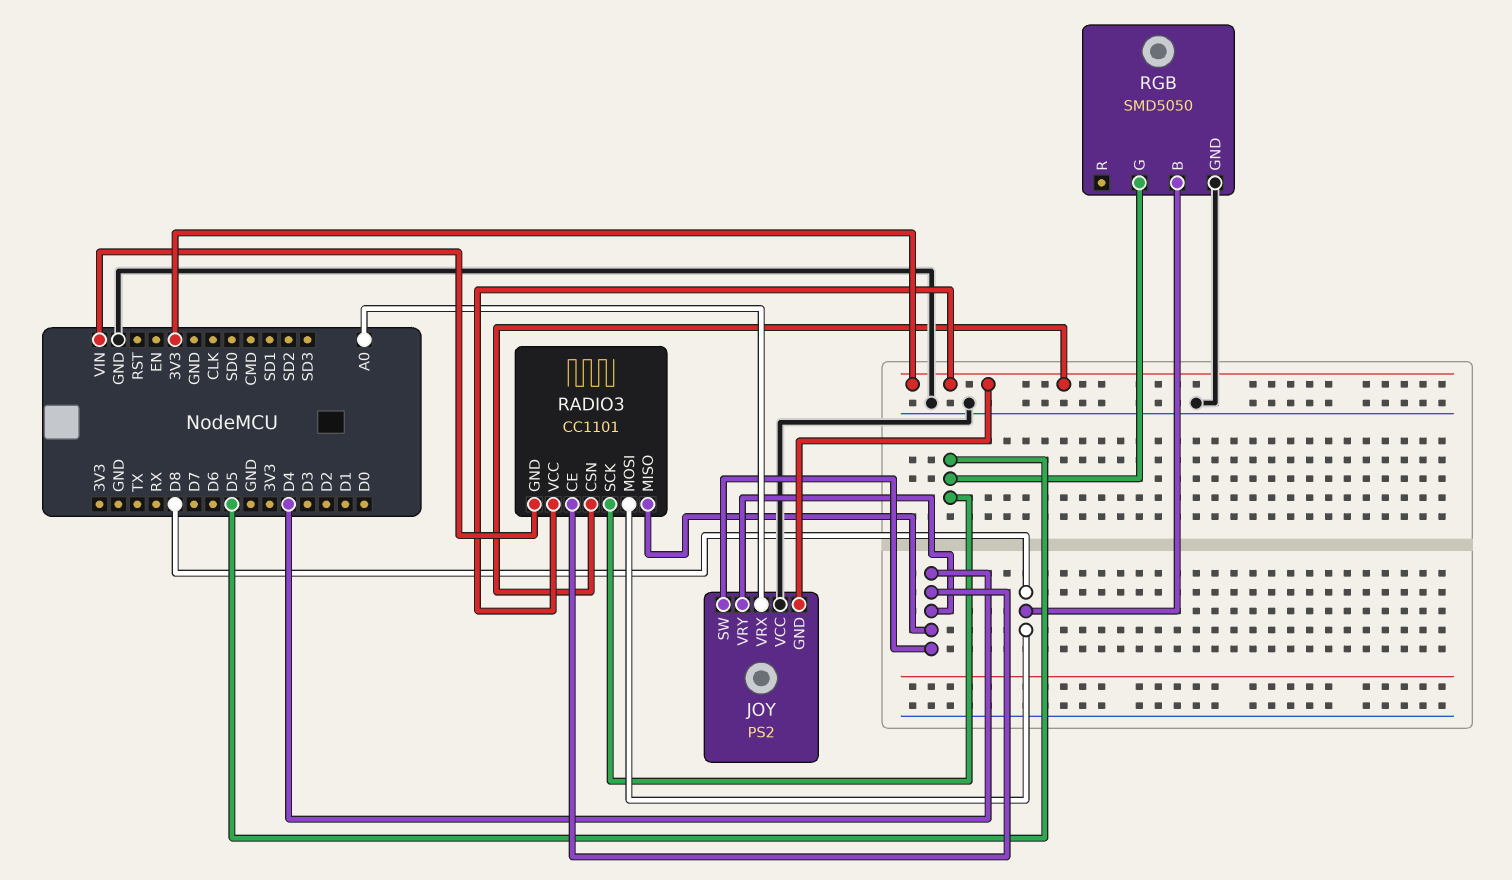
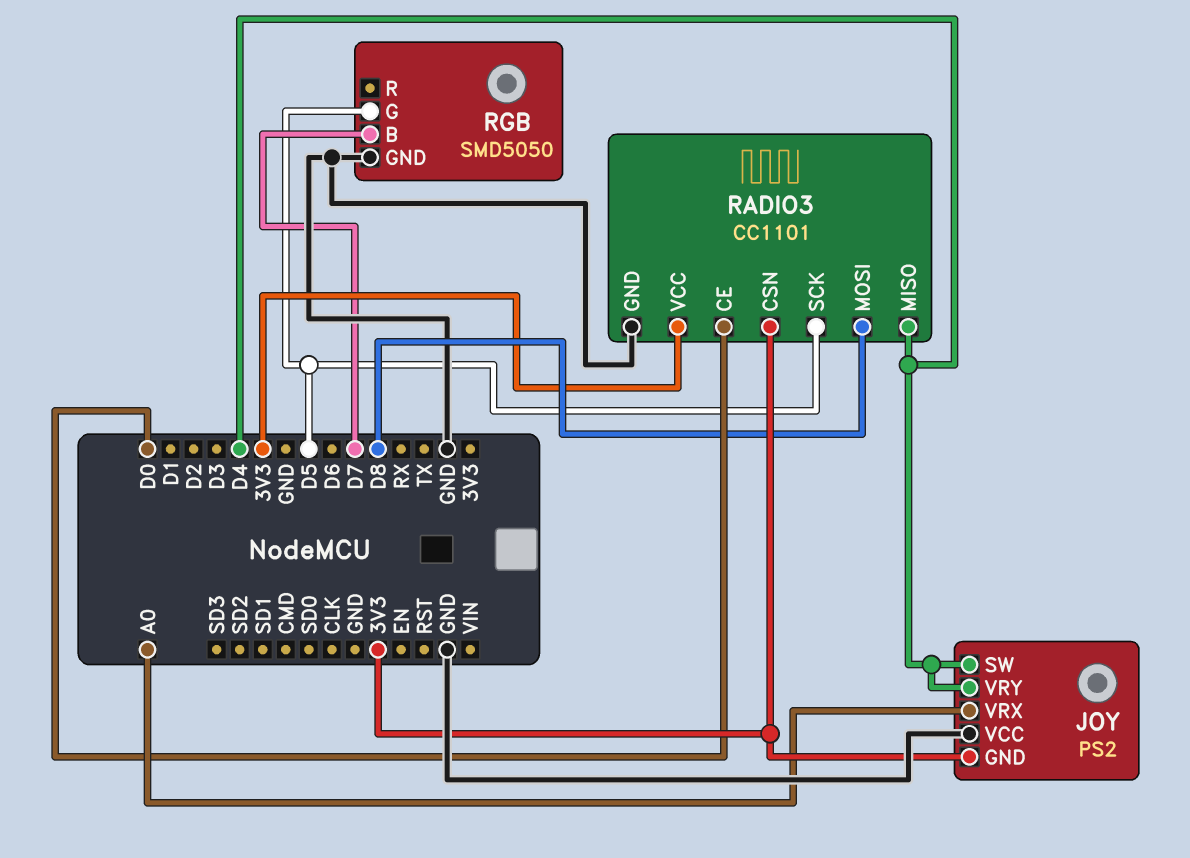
RADIO3 pin CE: D4 -> D0
RADIO3 pin GND: VIN -> GND
RGB pin B: D8 -> D7

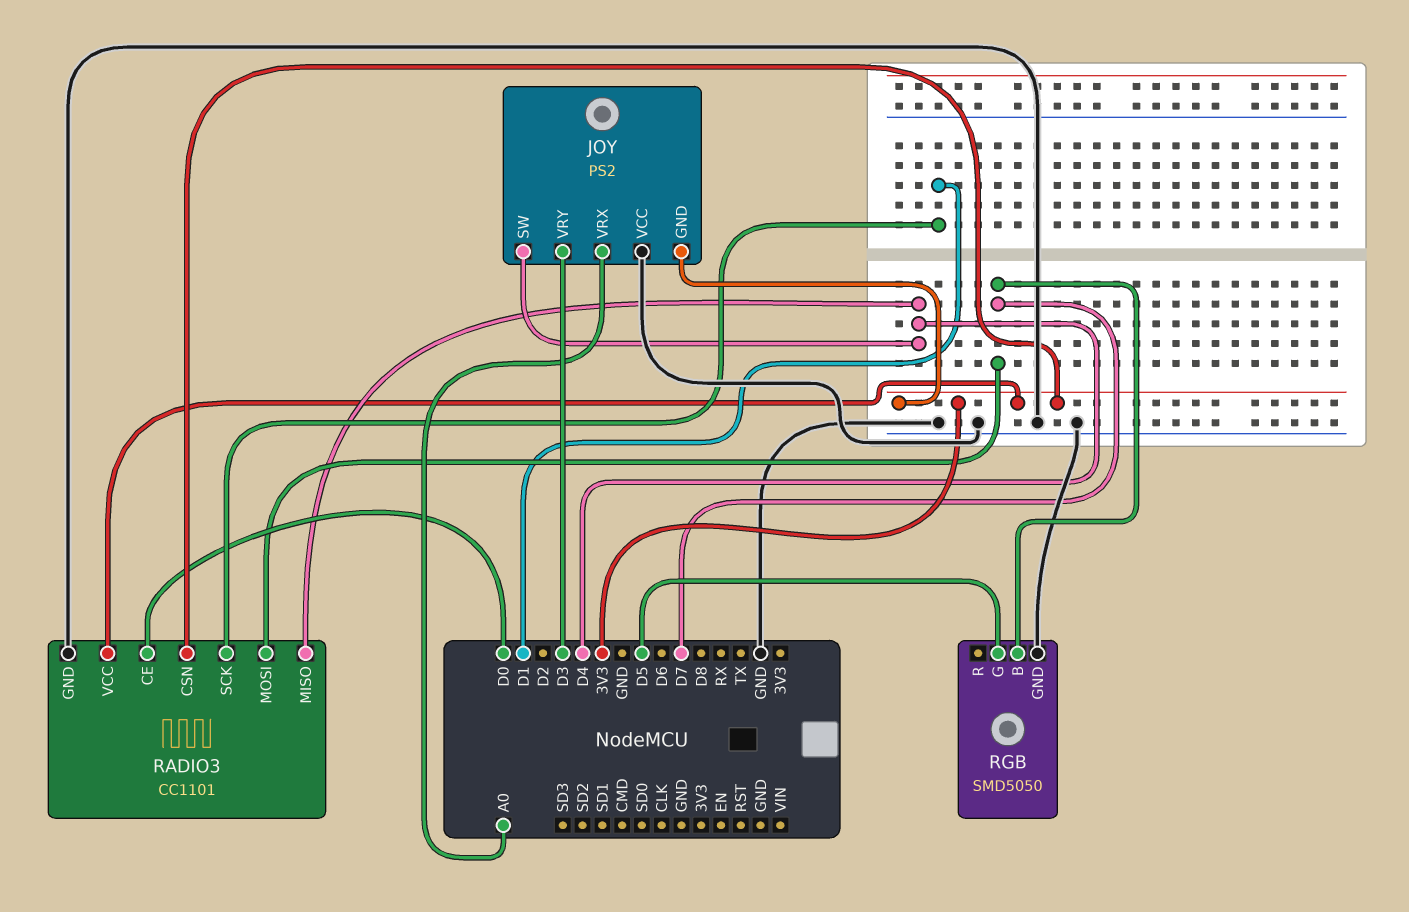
JOY pin VRY: D4 -> D3
RADIO3 pin MOSI: D8 -> D7
RADIO3 pin SCK: D5 -> D1

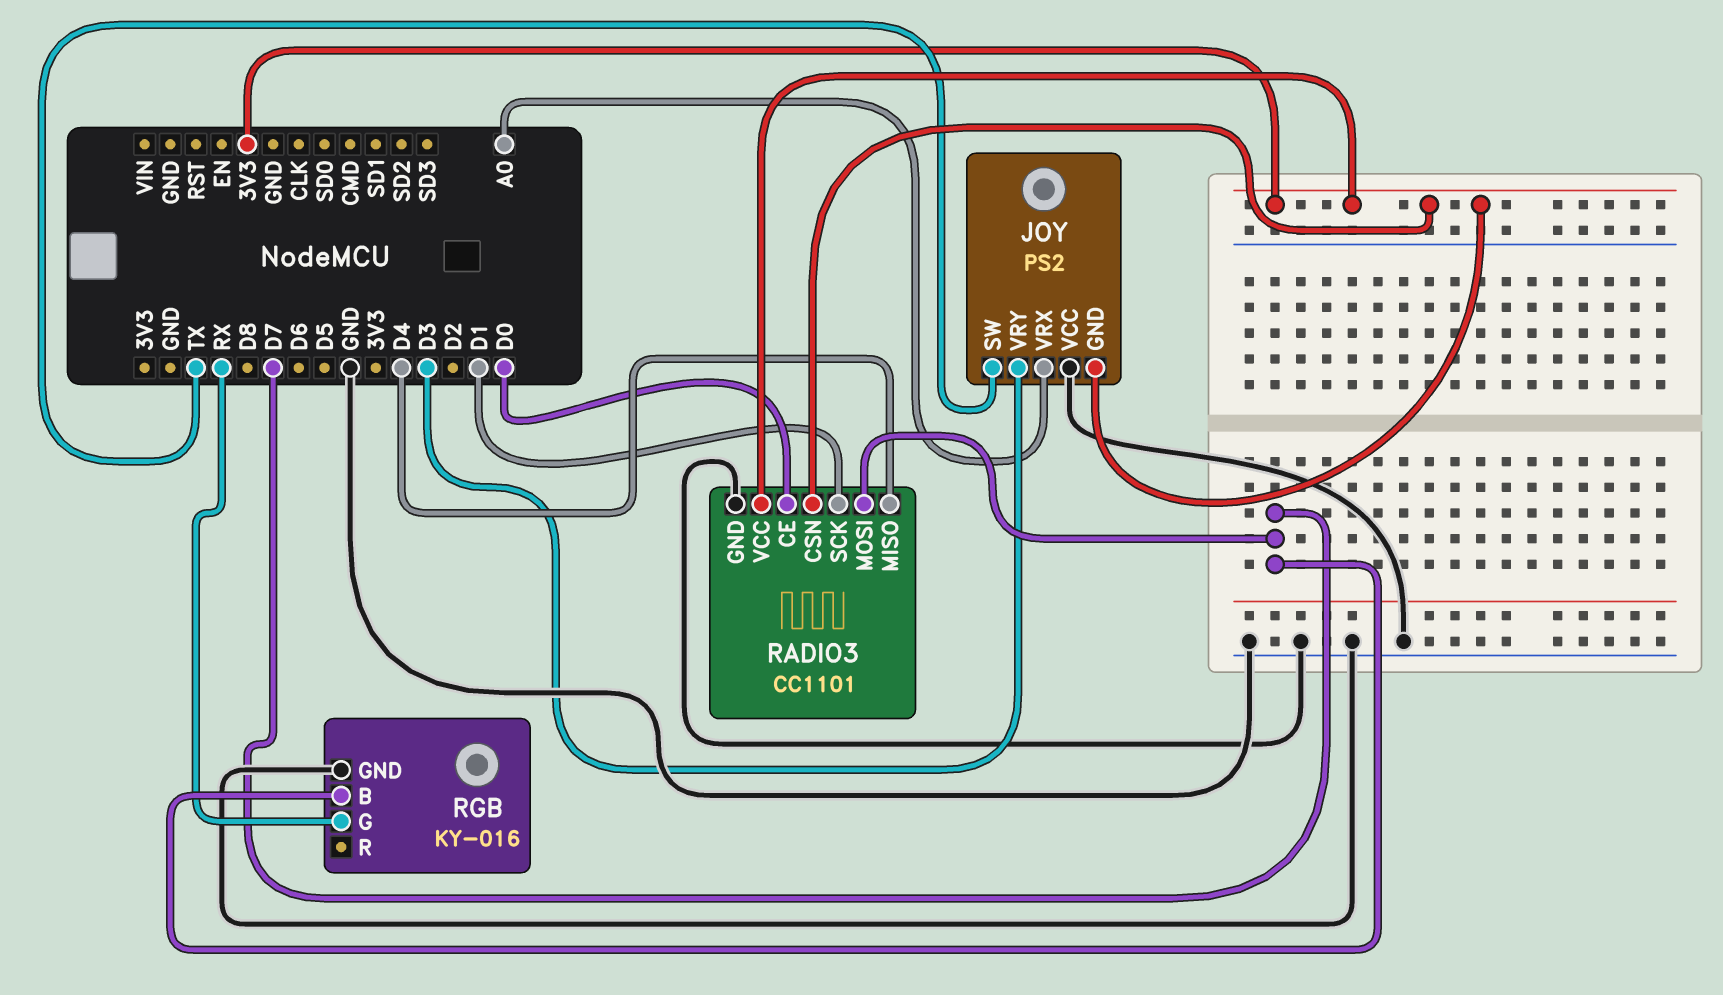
JOY pin SW: D4 -> TX
RGB: SMD5050 -> KY-016
RGB pin G: D5 -> RX

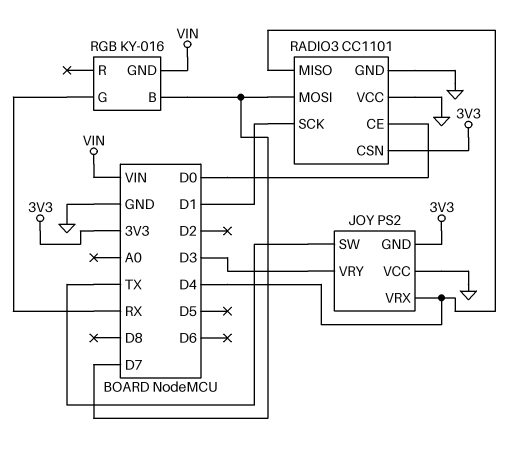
JOY pin VRX: A0 -> D4
RADIO3 pin VCC: 3V3 -> GND
RGB pin GND: GND -> VIN

